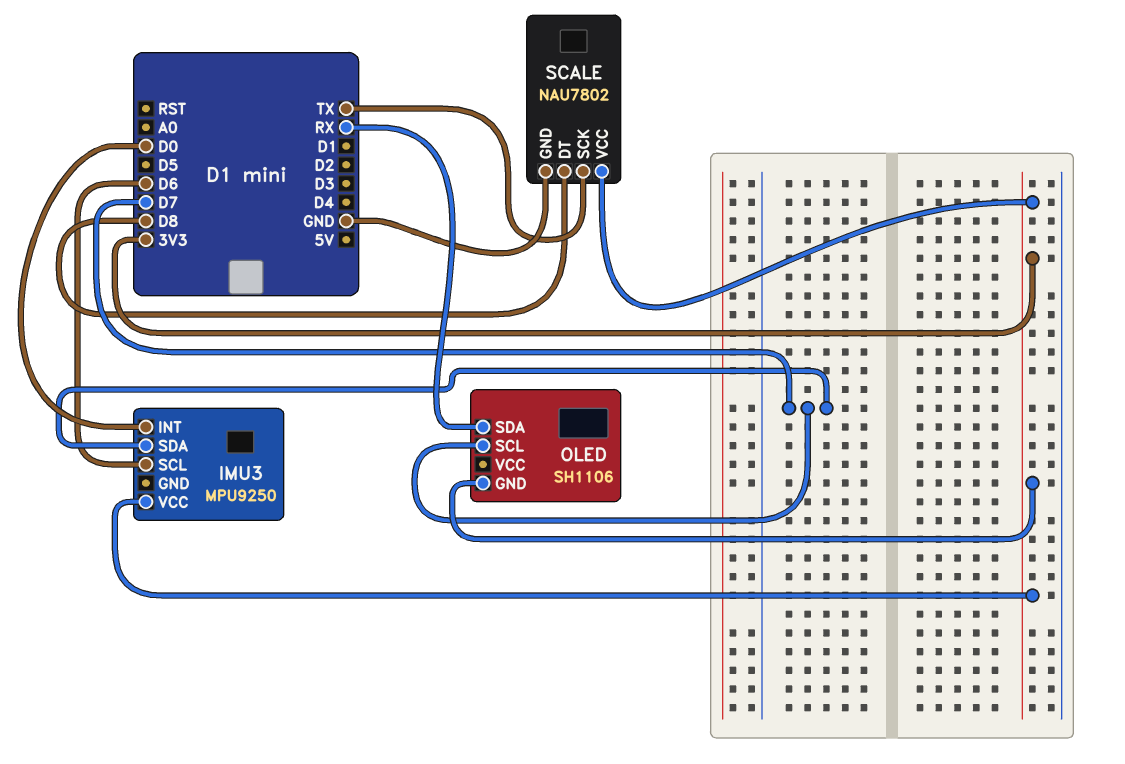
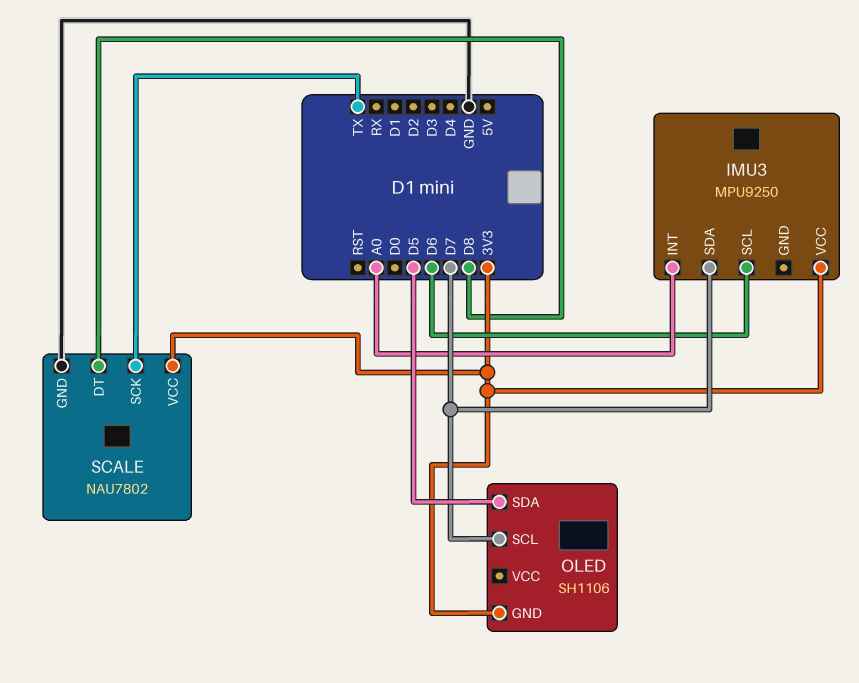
IMU3 pin INT: D0 -> A0
OLED pin SDA: RX -> D5

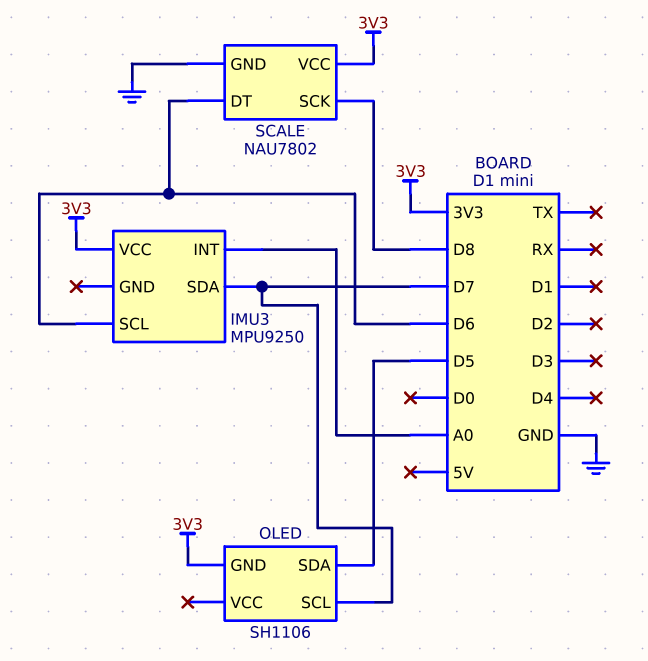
SCALE pin DT: D8 -> D6
SCALE pin SCK: TX -> D8

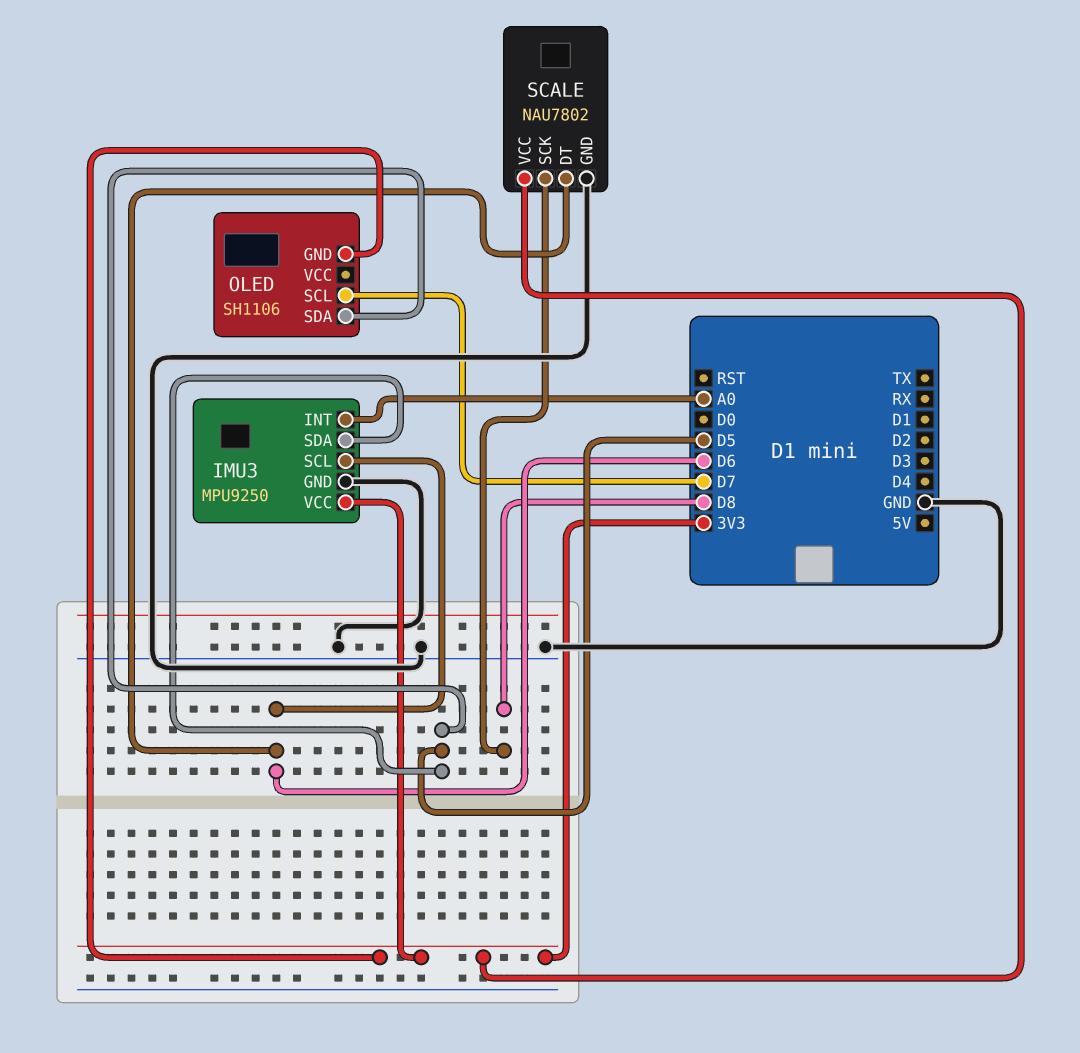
IMU3 pin GND: none -> GND
IMU3 pin SDA: D7 -> D5

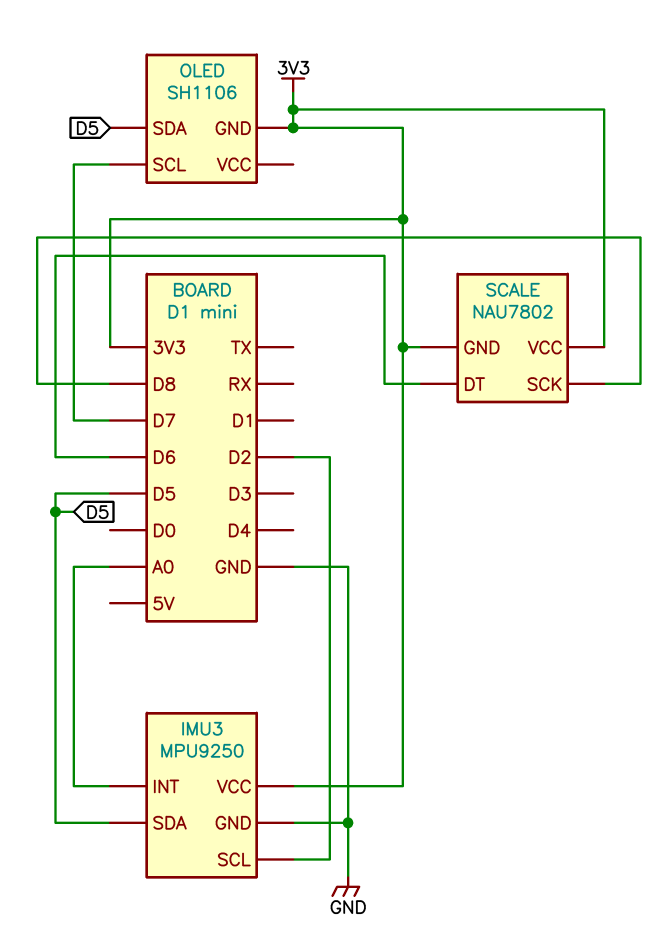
IMU3 pin SCL: D6 -> D2
SCALE pin GND: GND -> 3V3

